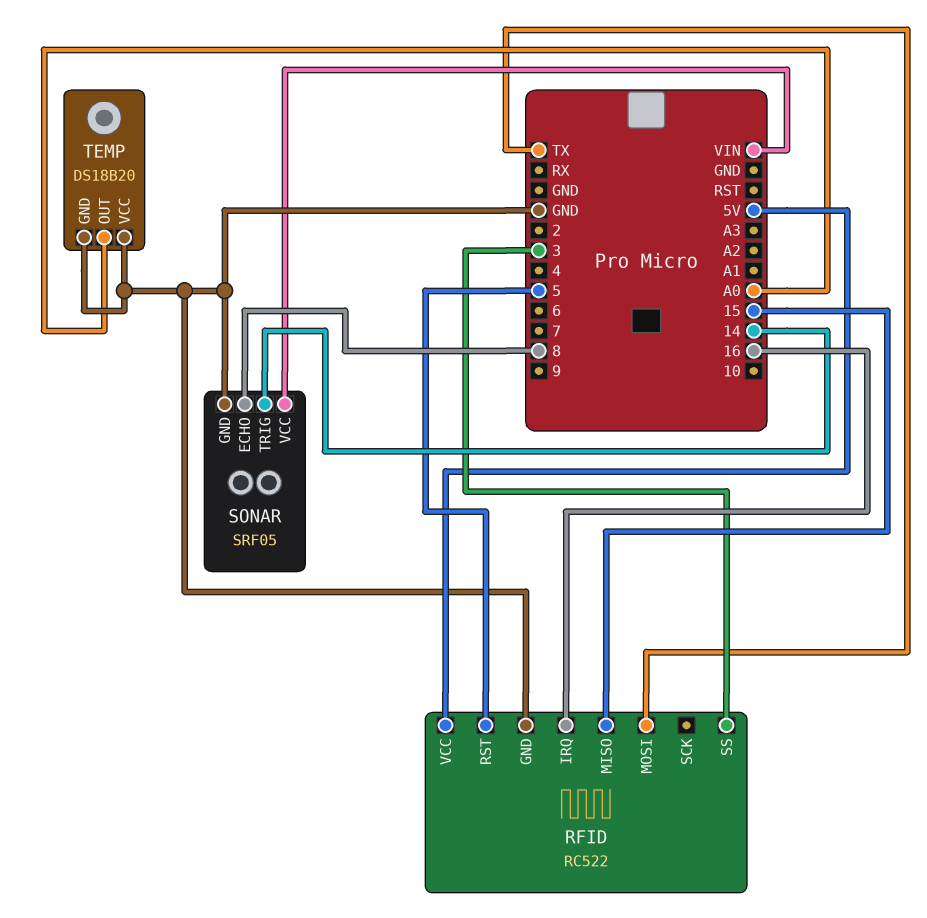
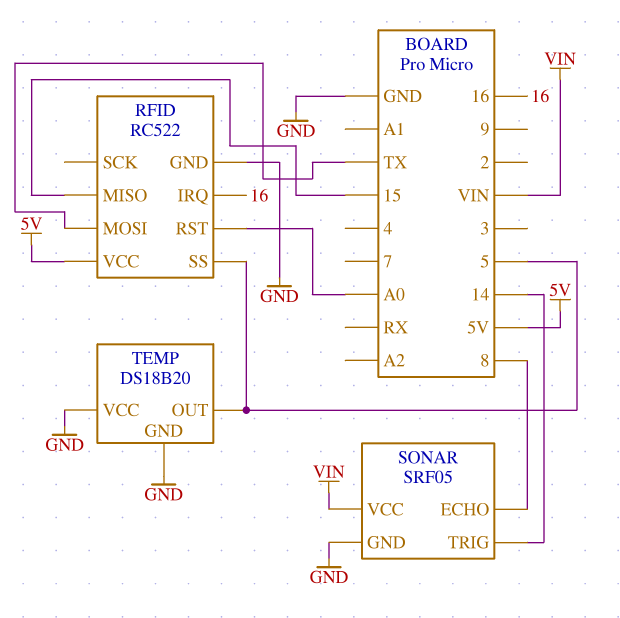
RFID pin RST: 5 -> A0
RFID pin SS: 3 -> 5
TEMP pin OUT: A0 -> 5

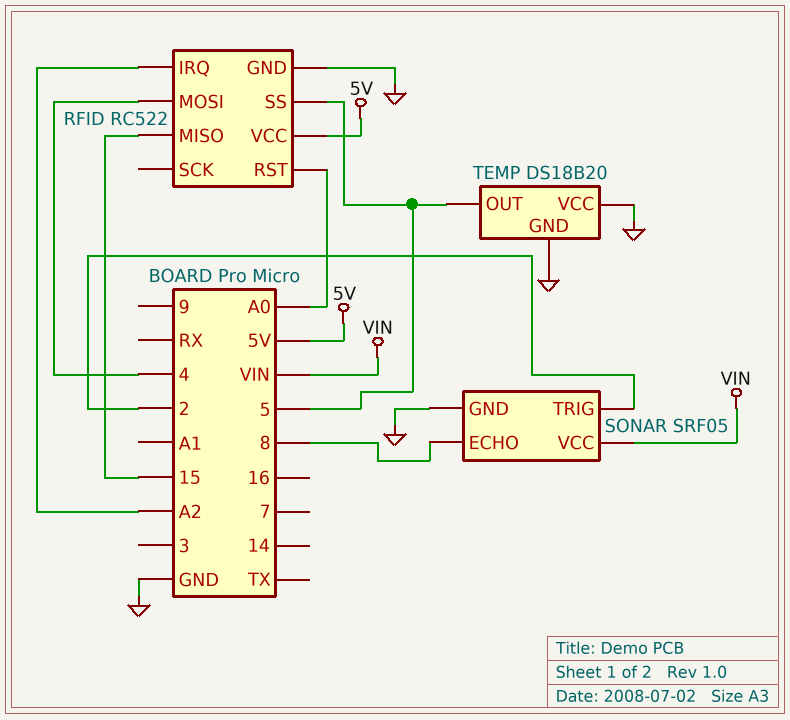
RFID pin IRQ: 16 -> A2
RFID pin MOSI: TX -> 4
SONAR pin TRIG: 14 -> 2

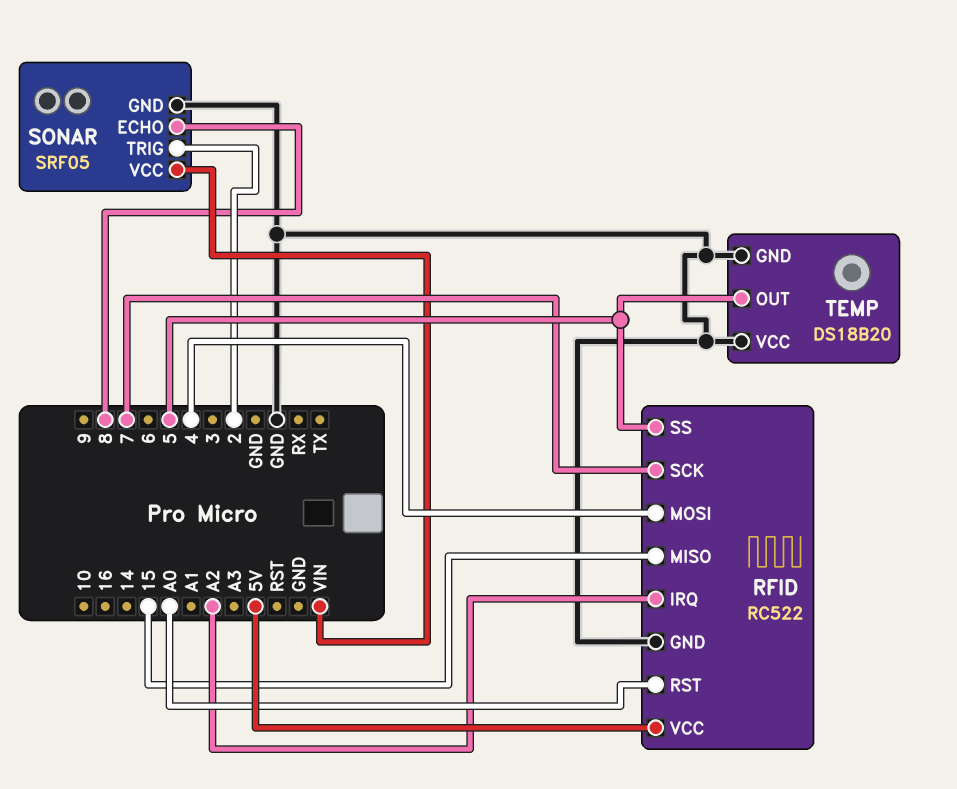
RFID pin SCK: none -> 7

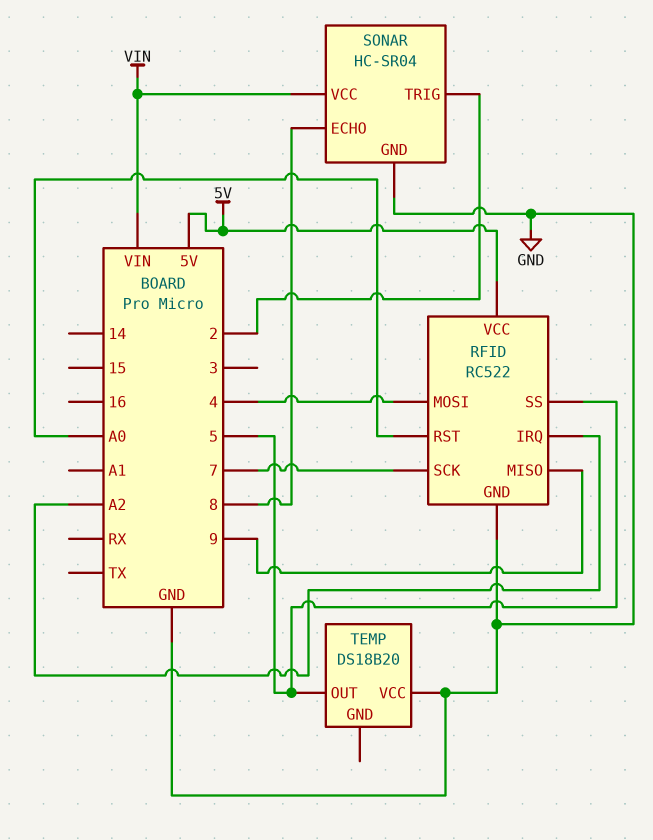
RFID pin MISO: 15 -> 9
SONAR: SRF05 -> HC-SR04
TEMP pin GND: GND -> none

